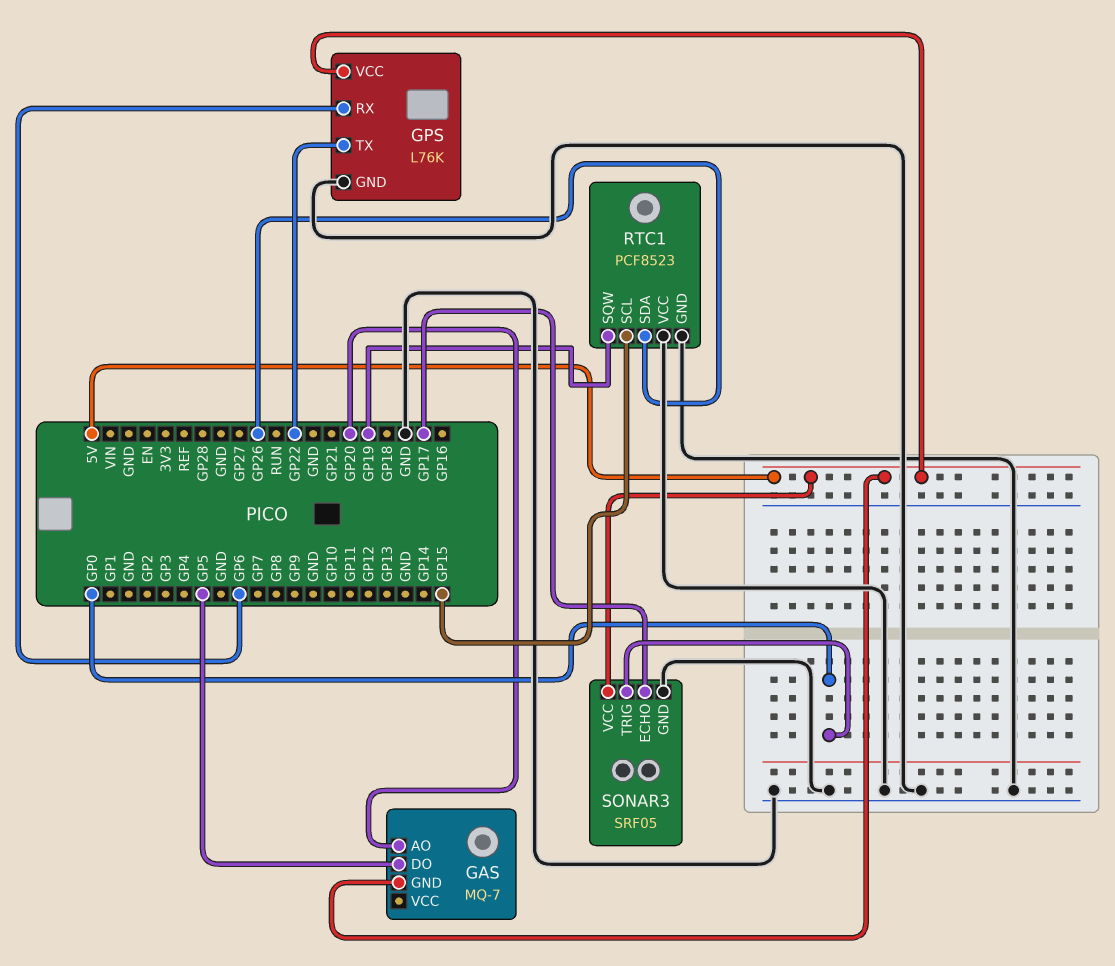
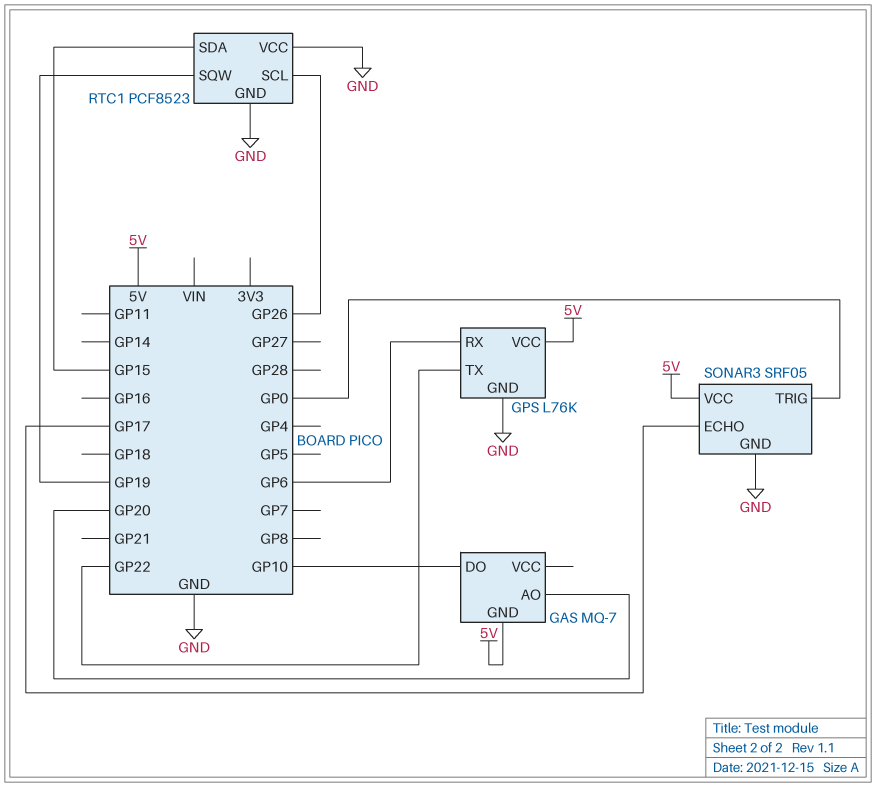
GAS pin DO: GP5 -> GP10
RTC1 pin SCL: GP15 -> GP26
RTC1 pin SDA: GP26 -> GP15

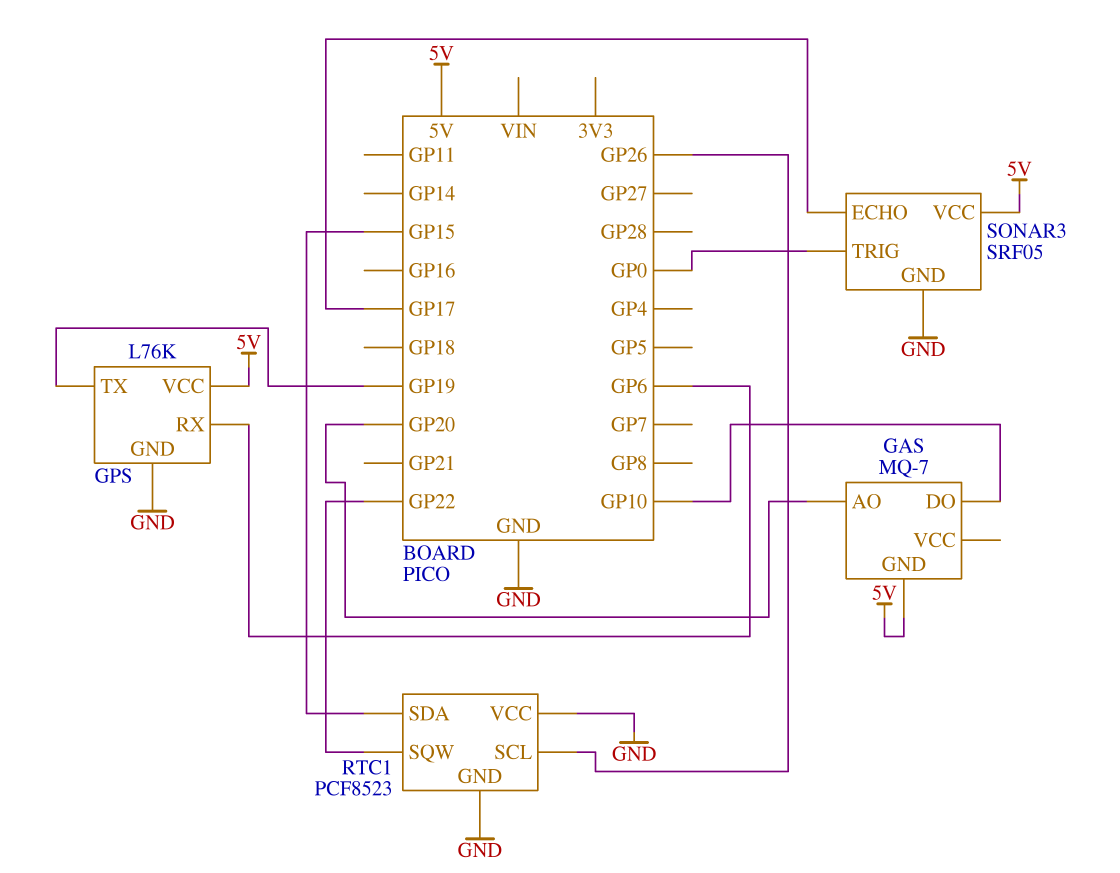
GPS pin TX: GP22 -> GP19
RTC1 pin SQW: GP19 -> GP22

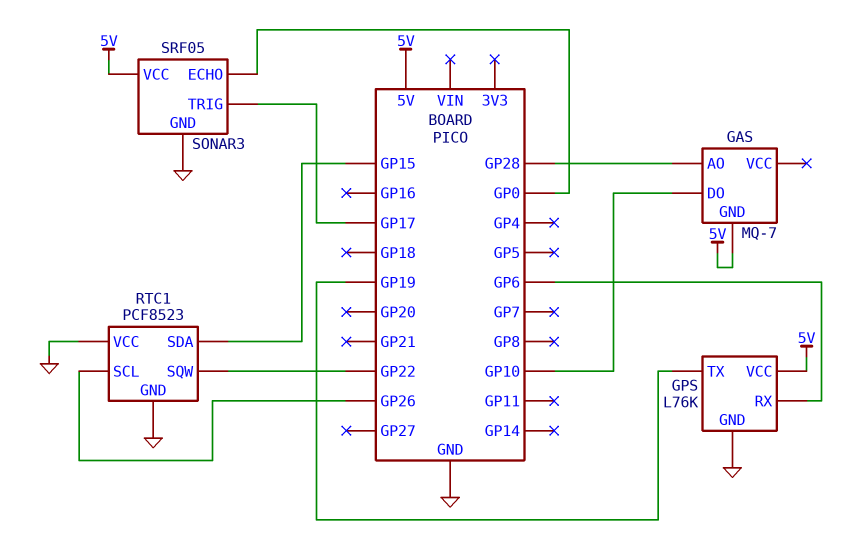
GAS pin AO: GP20 -> GP28
SONAR3 pin ECHO: GP17 -> GP0
SONAR3 pin TRIG: GP0 -> GP17

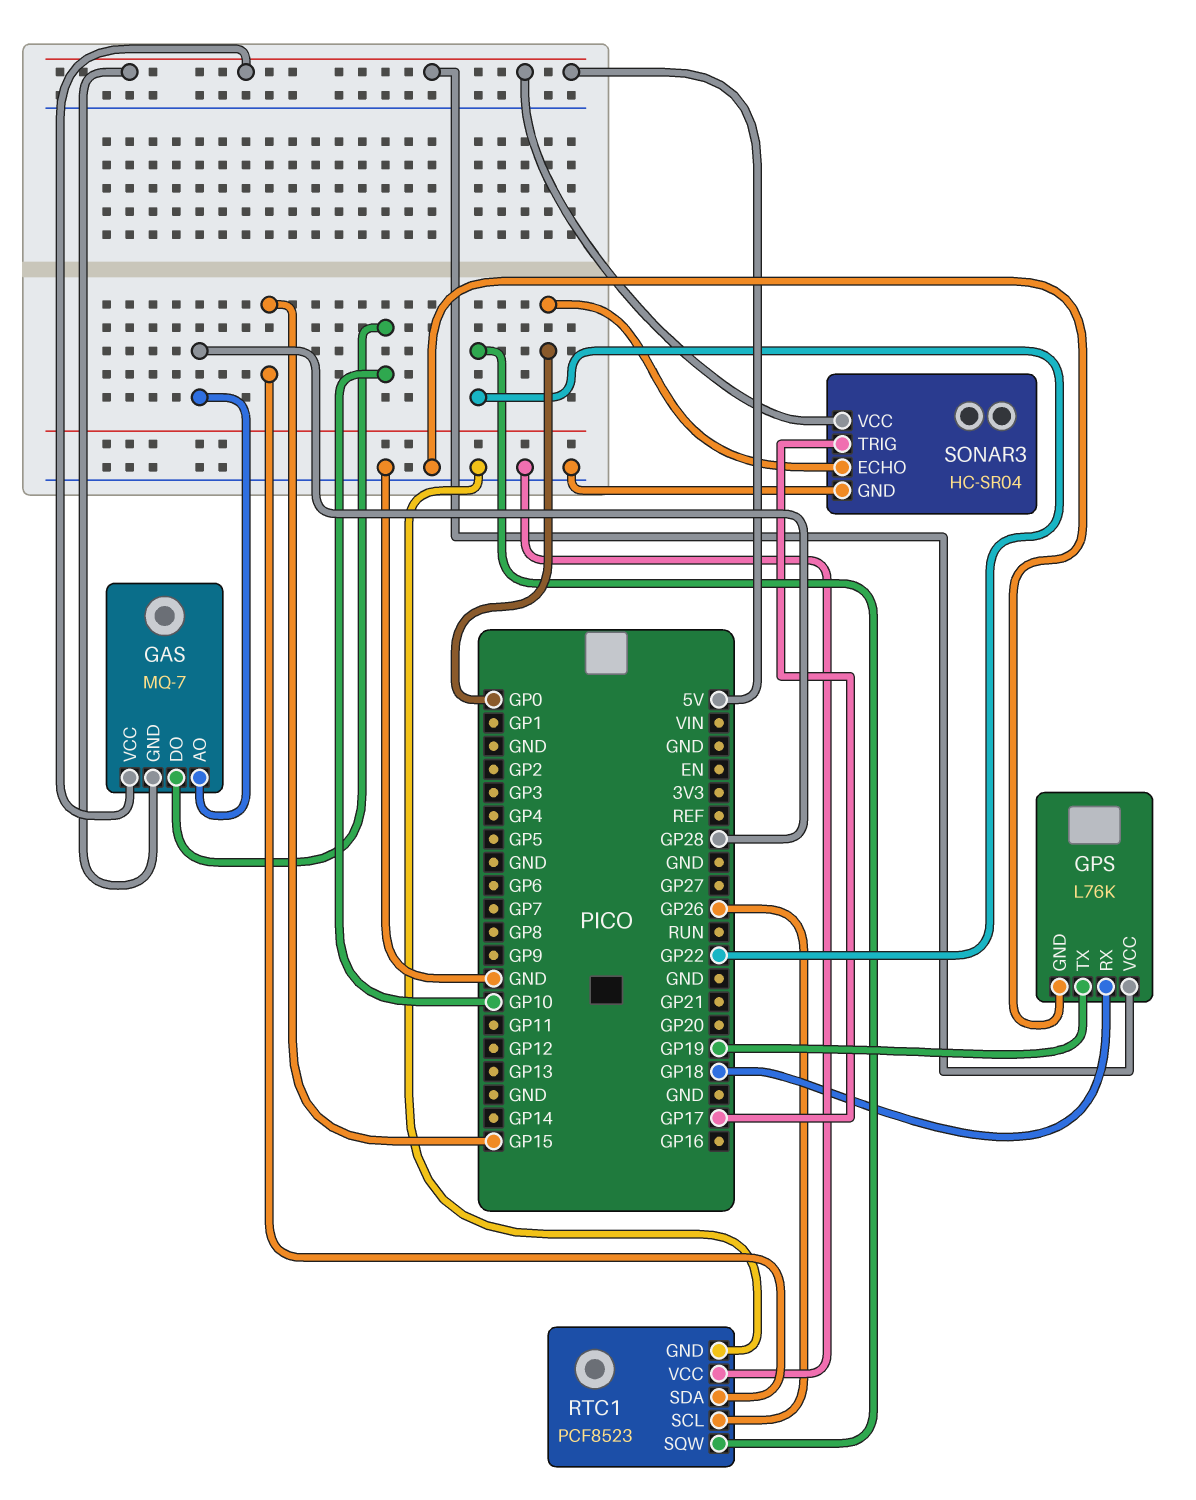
GAS pin VCC: none -> 5V
GPS pin RX: GP6 -> GP18
SONAR3: SRF05 -> HC-SR04

